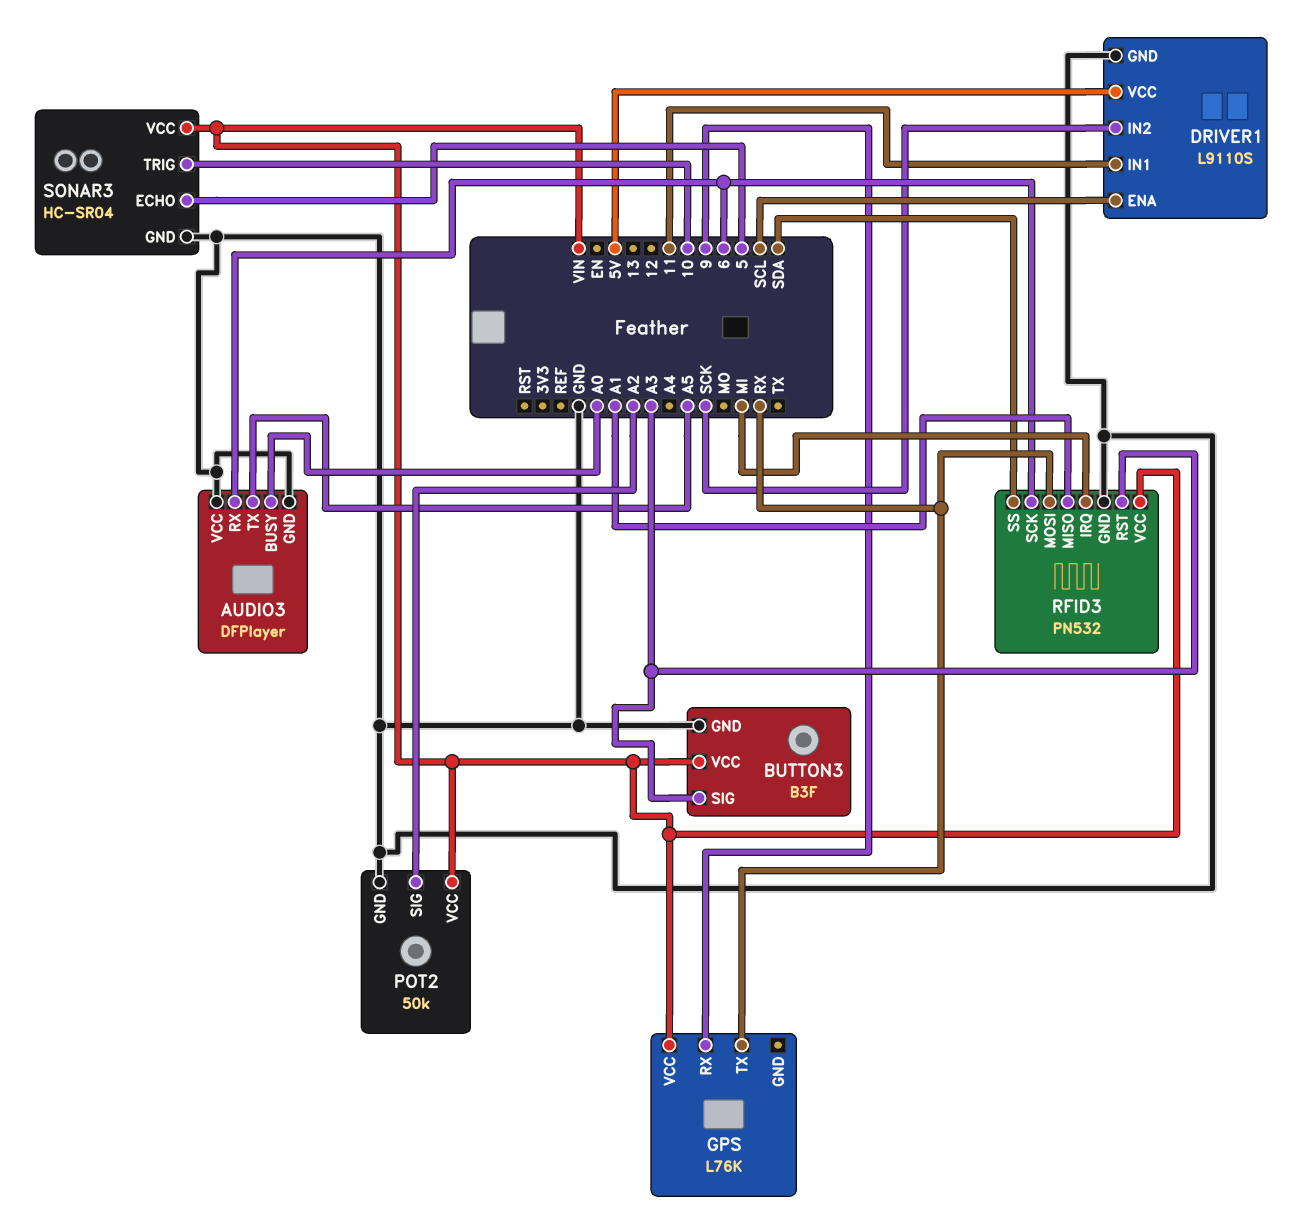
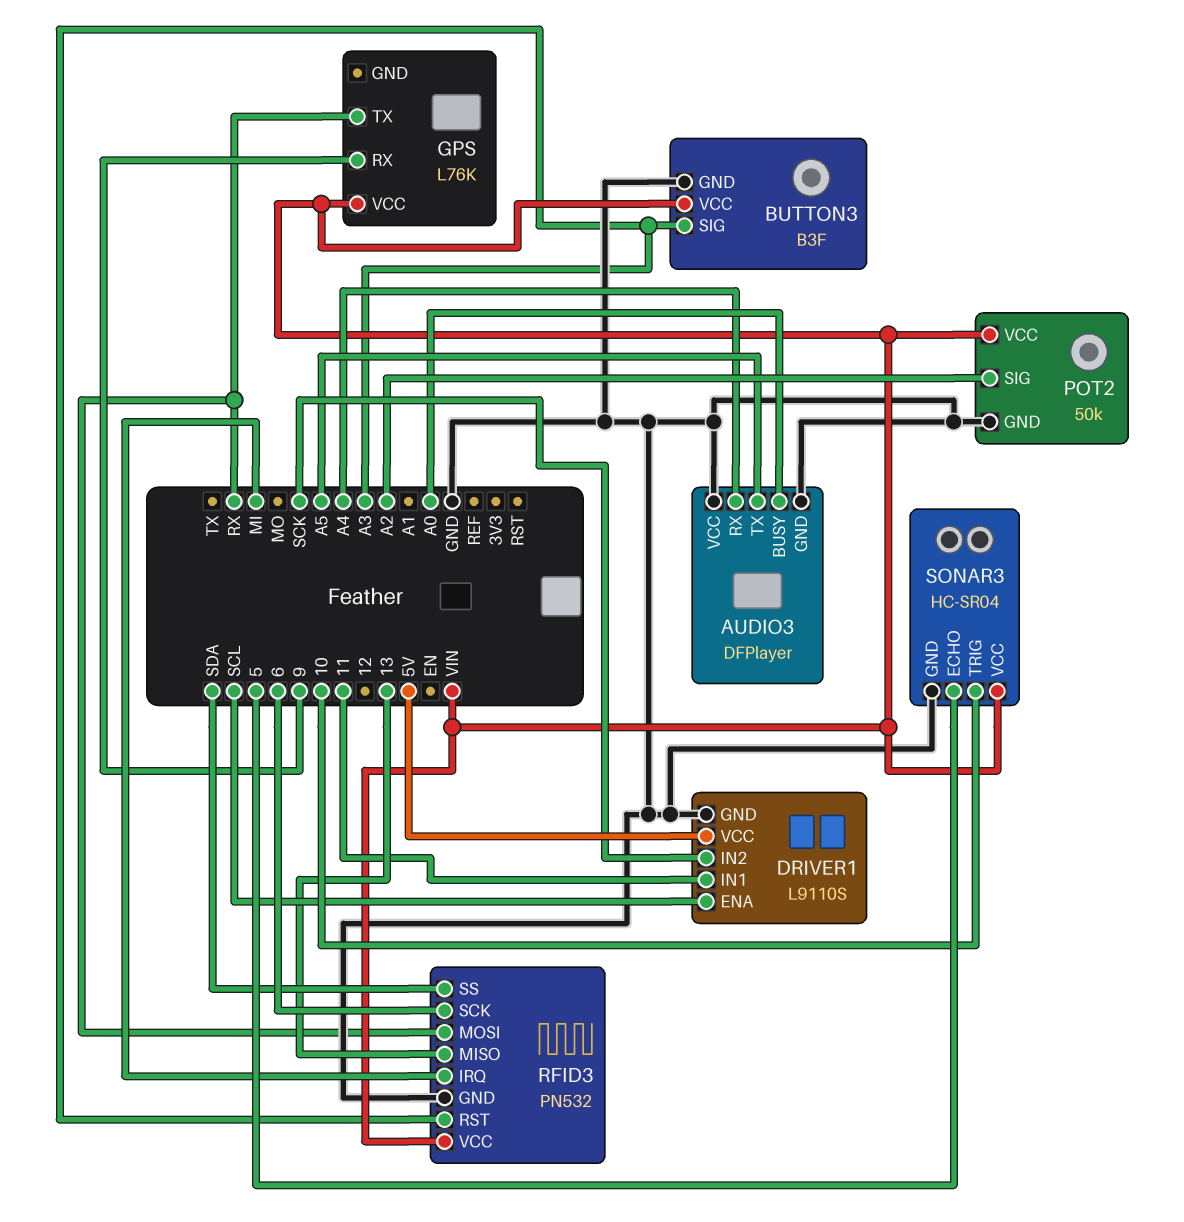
AUDIO3 pin RX: 6 -> A4
RFID3 pin MISO: A1 -> 13

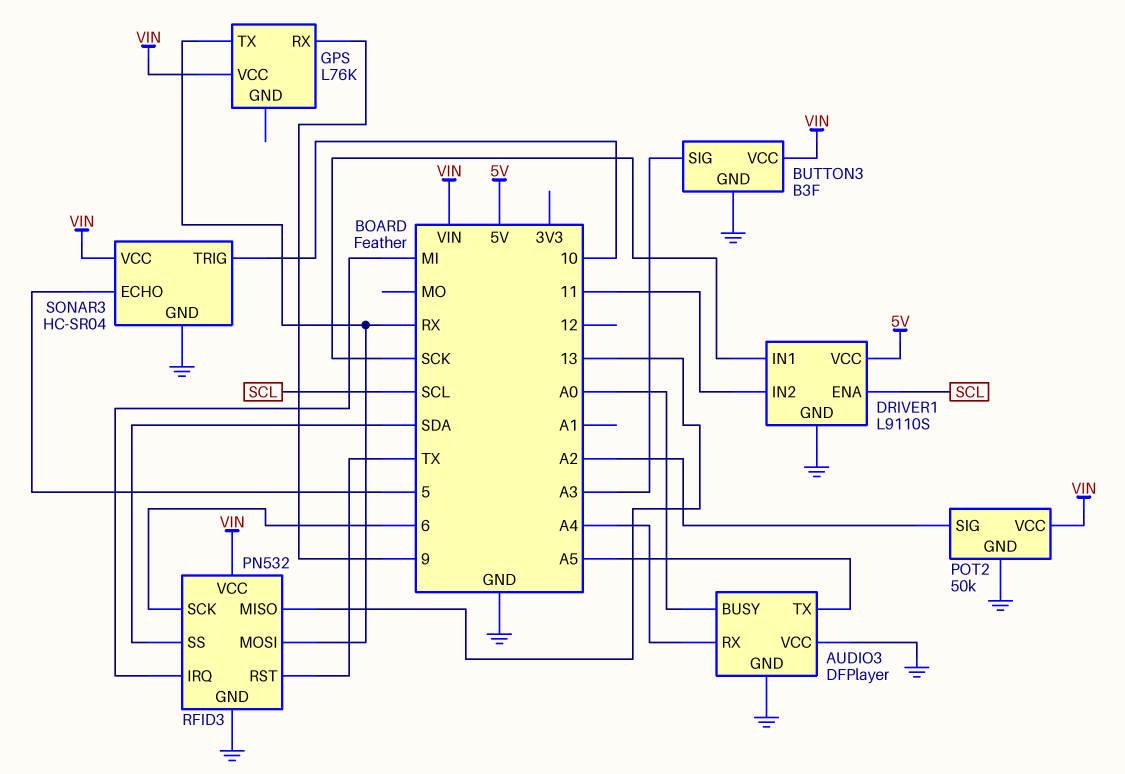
DRIVER1 pin IN1: 11 -> SCK
DRIVER1 pin IN2: SCK -> 11
RFID3 pin RST: A3 -> TX

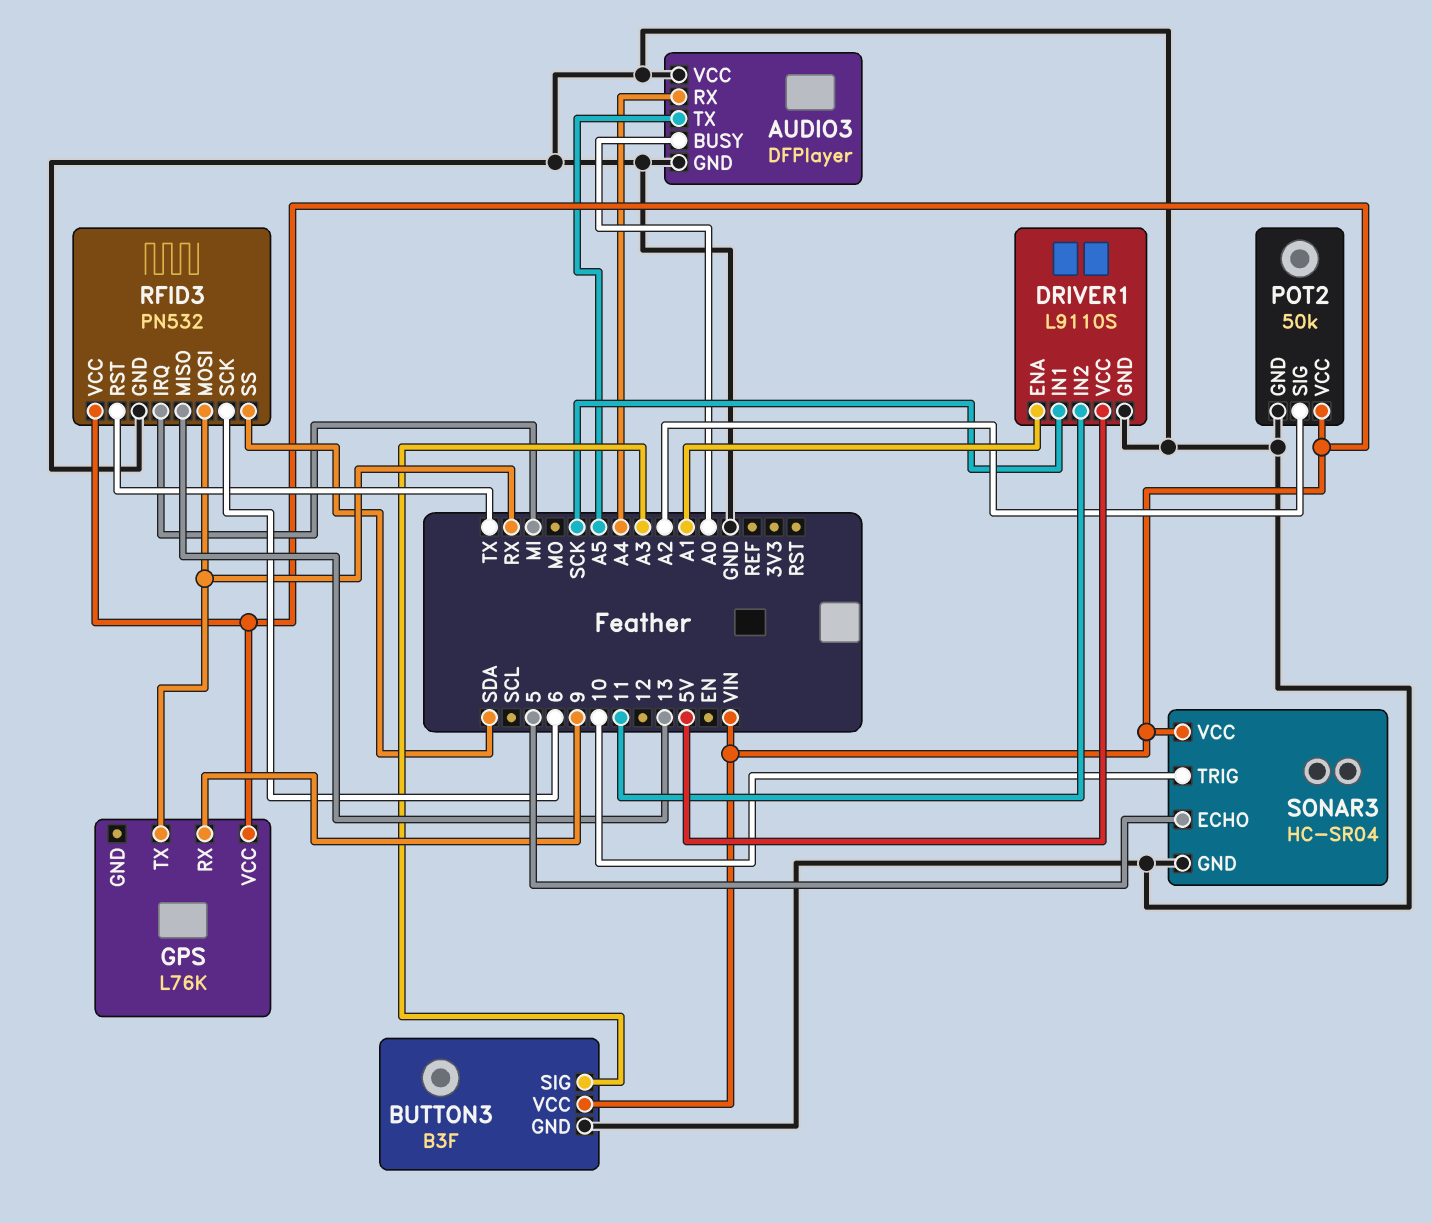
DRIVER1 pin ENA: SCL -> A1

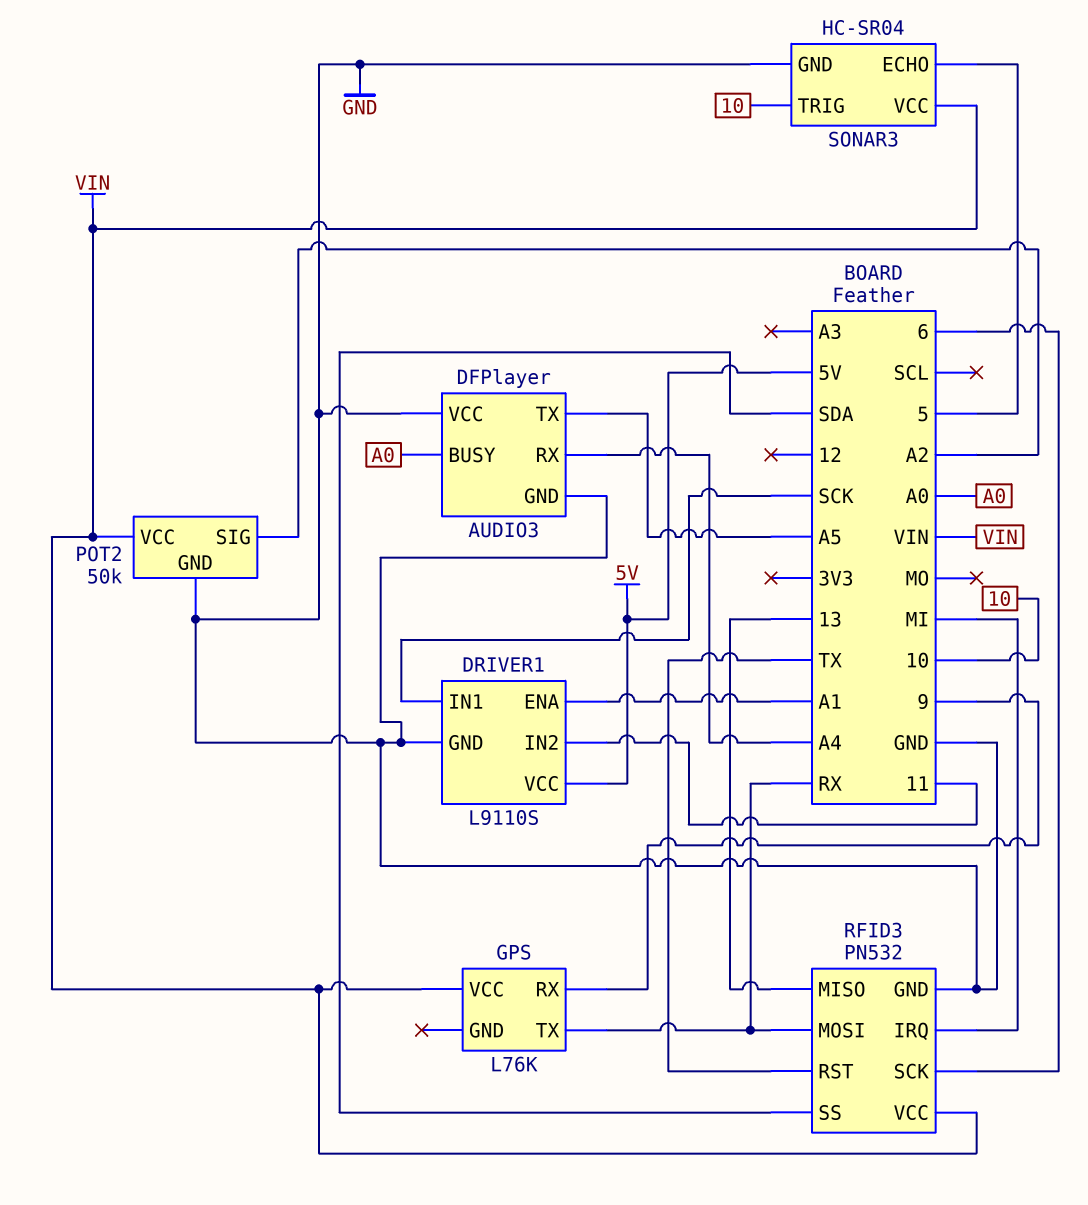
BUTTON3: B3F -> none
BUTTON3 pin GND: GND -> none
BUTTON3 pin SIG: A3 -> none
BUTTON3 pin VCC: VIN -> none

